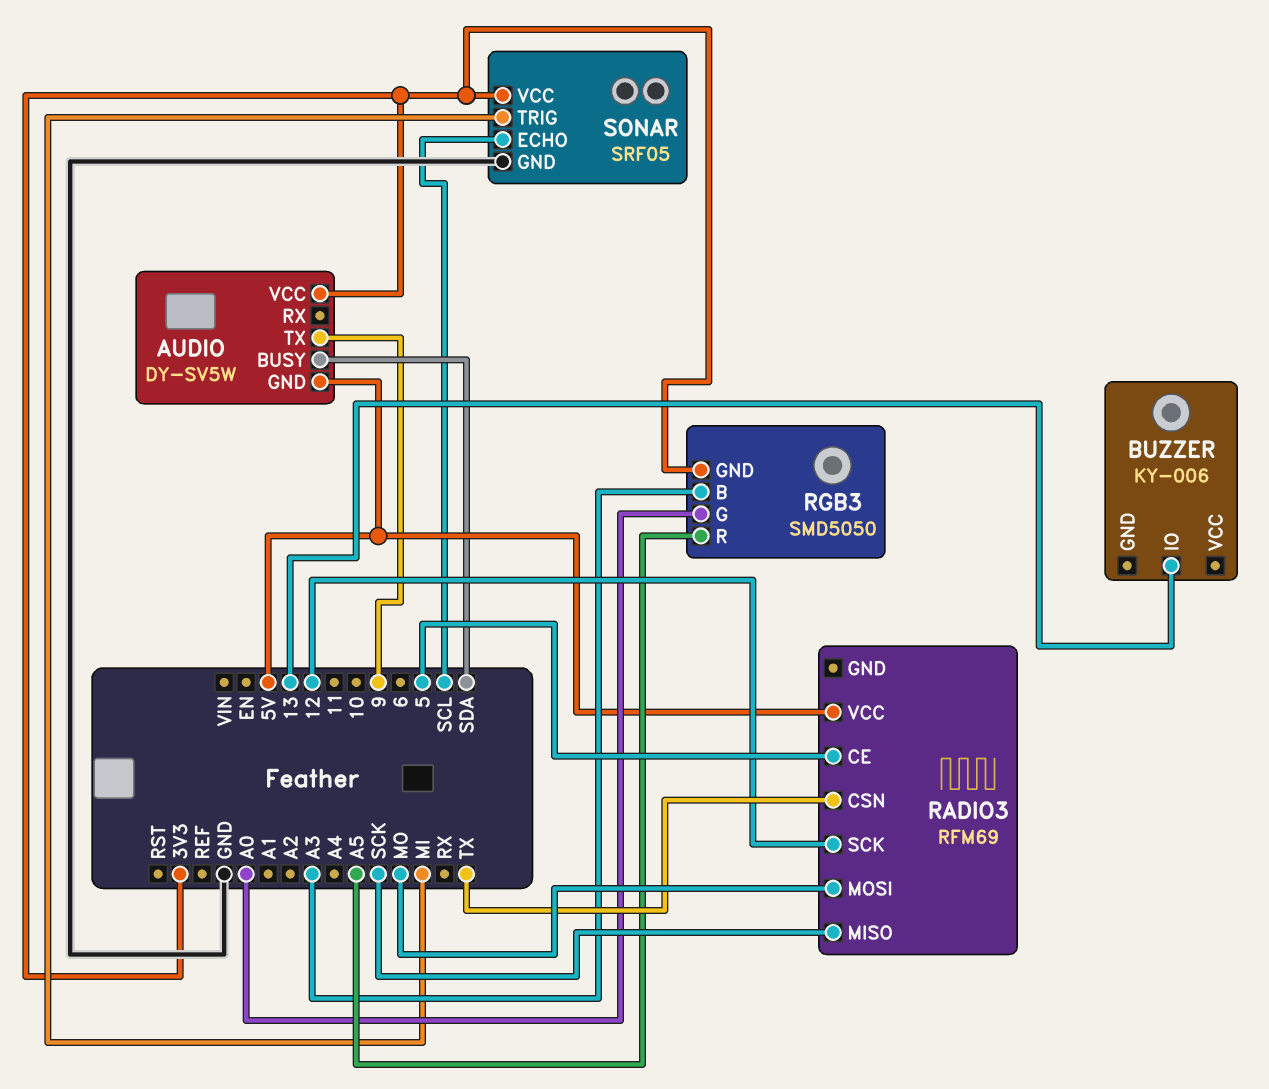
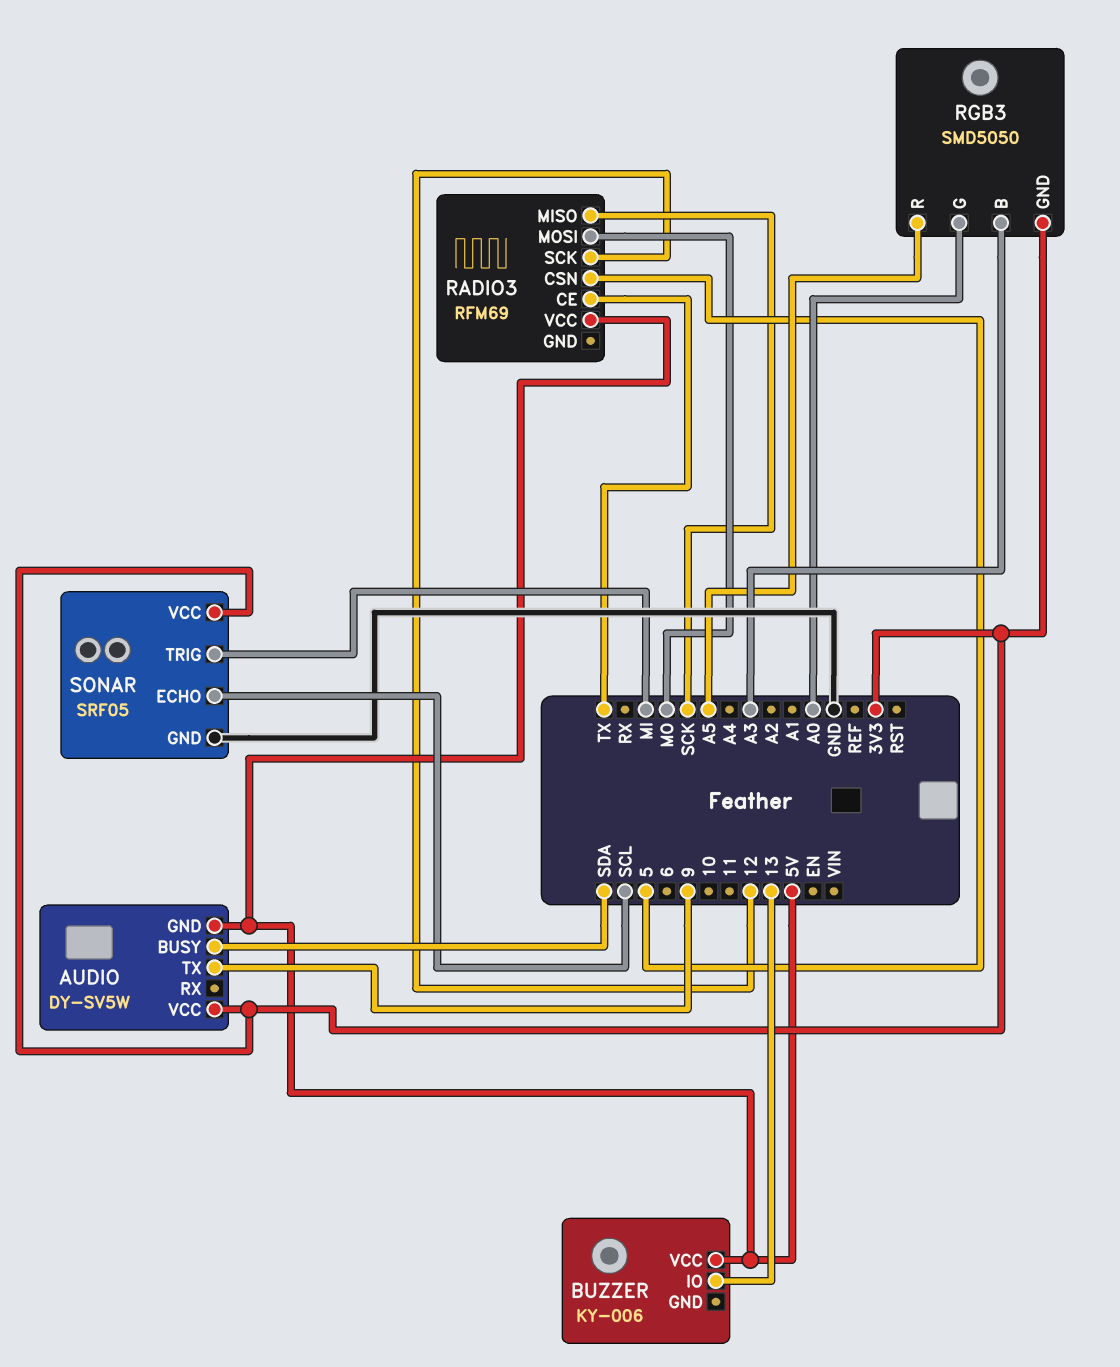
BUZZER pin VCC: none -> 5V
RADIO3 pin CE: 5 -> TX
RADIO3 pin CSN: TX -> 5

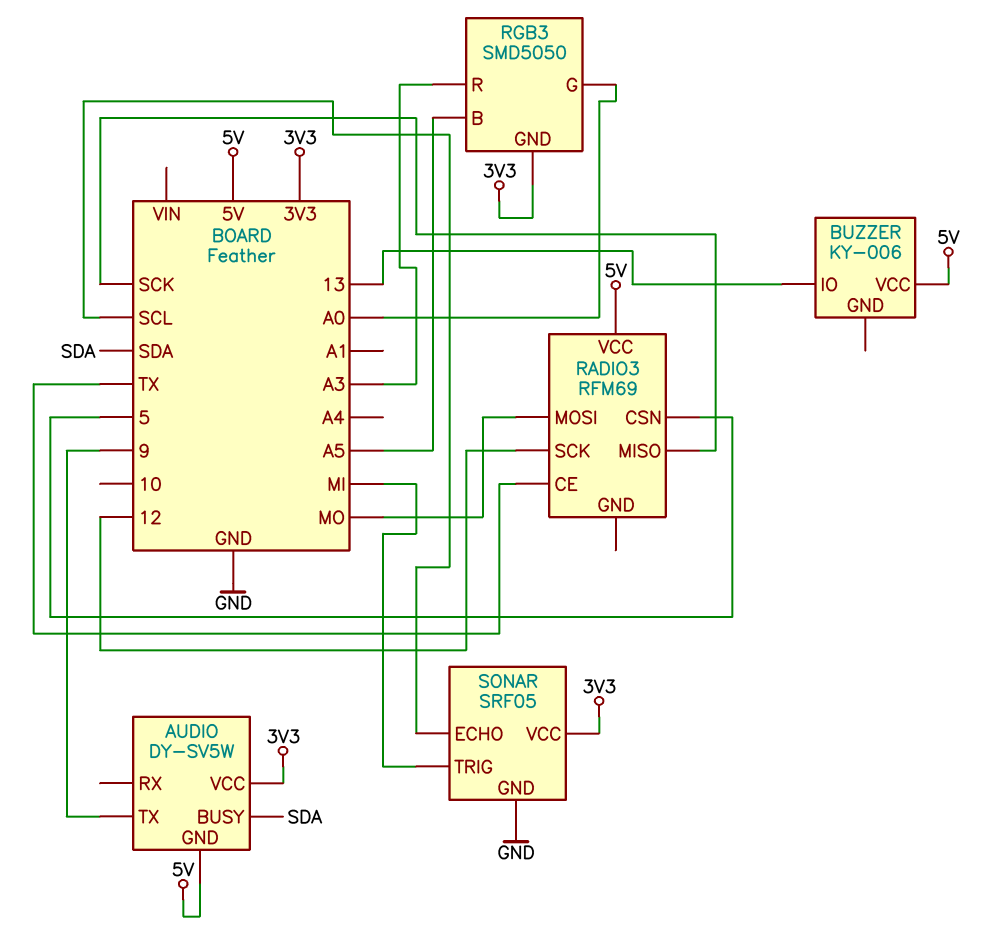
RGB3 pin B: A3 -> A5
RGB3 pin R: A5 -> A3

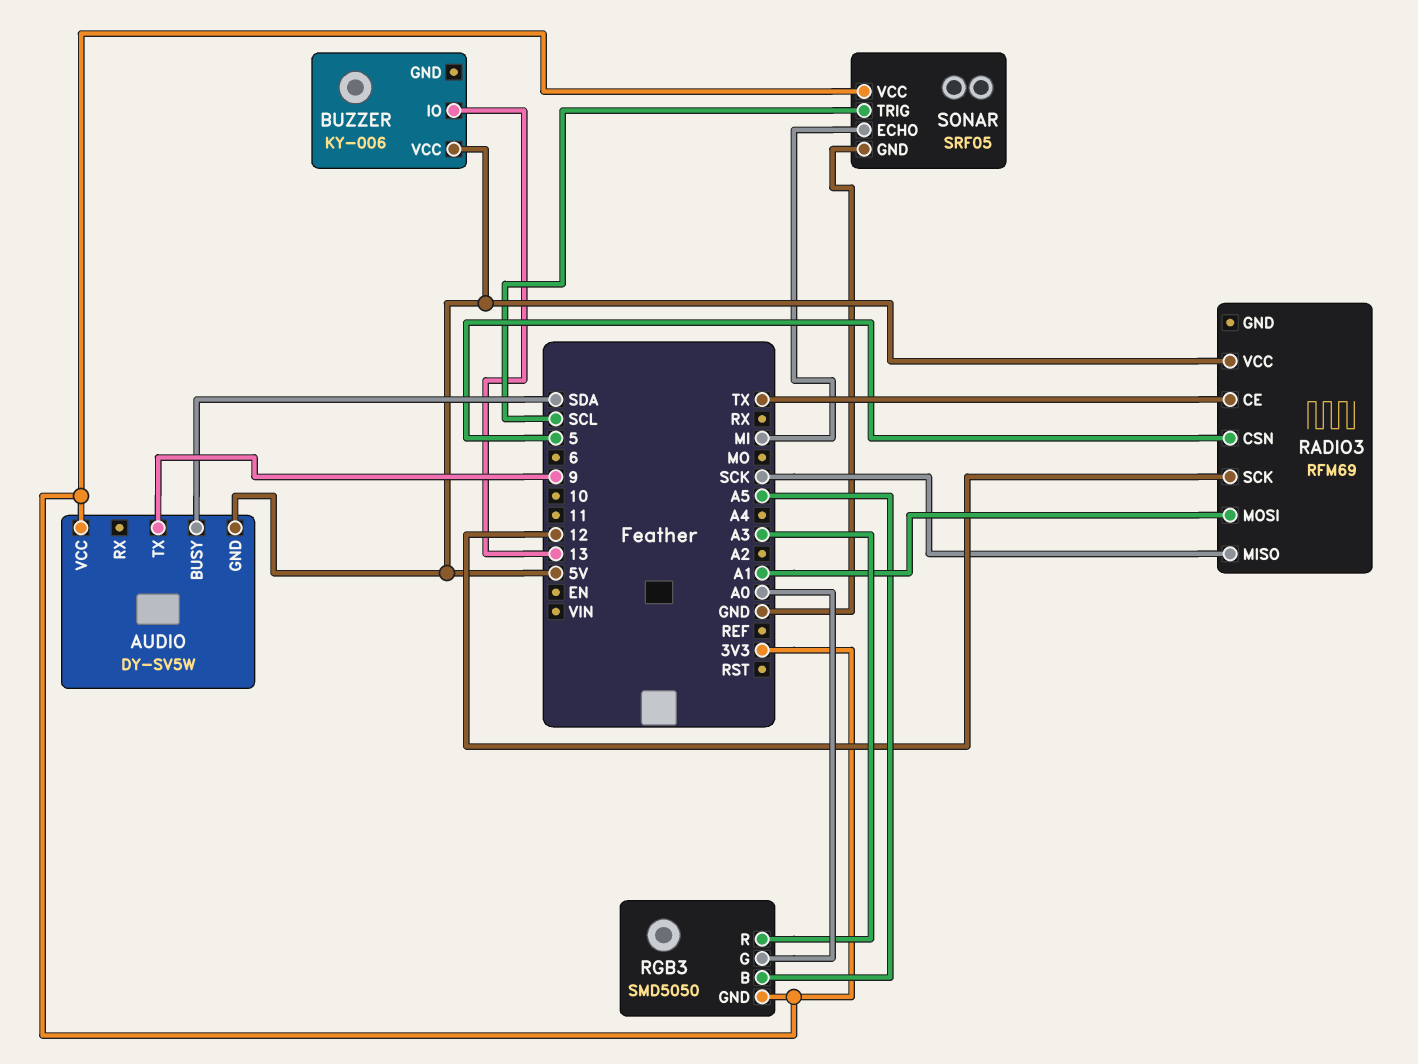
RADIO3 pin MOSI: MO -> A1
SONAR pin ECHO: SCL -> MI
SONAR pin TRIG: MI -> SCL

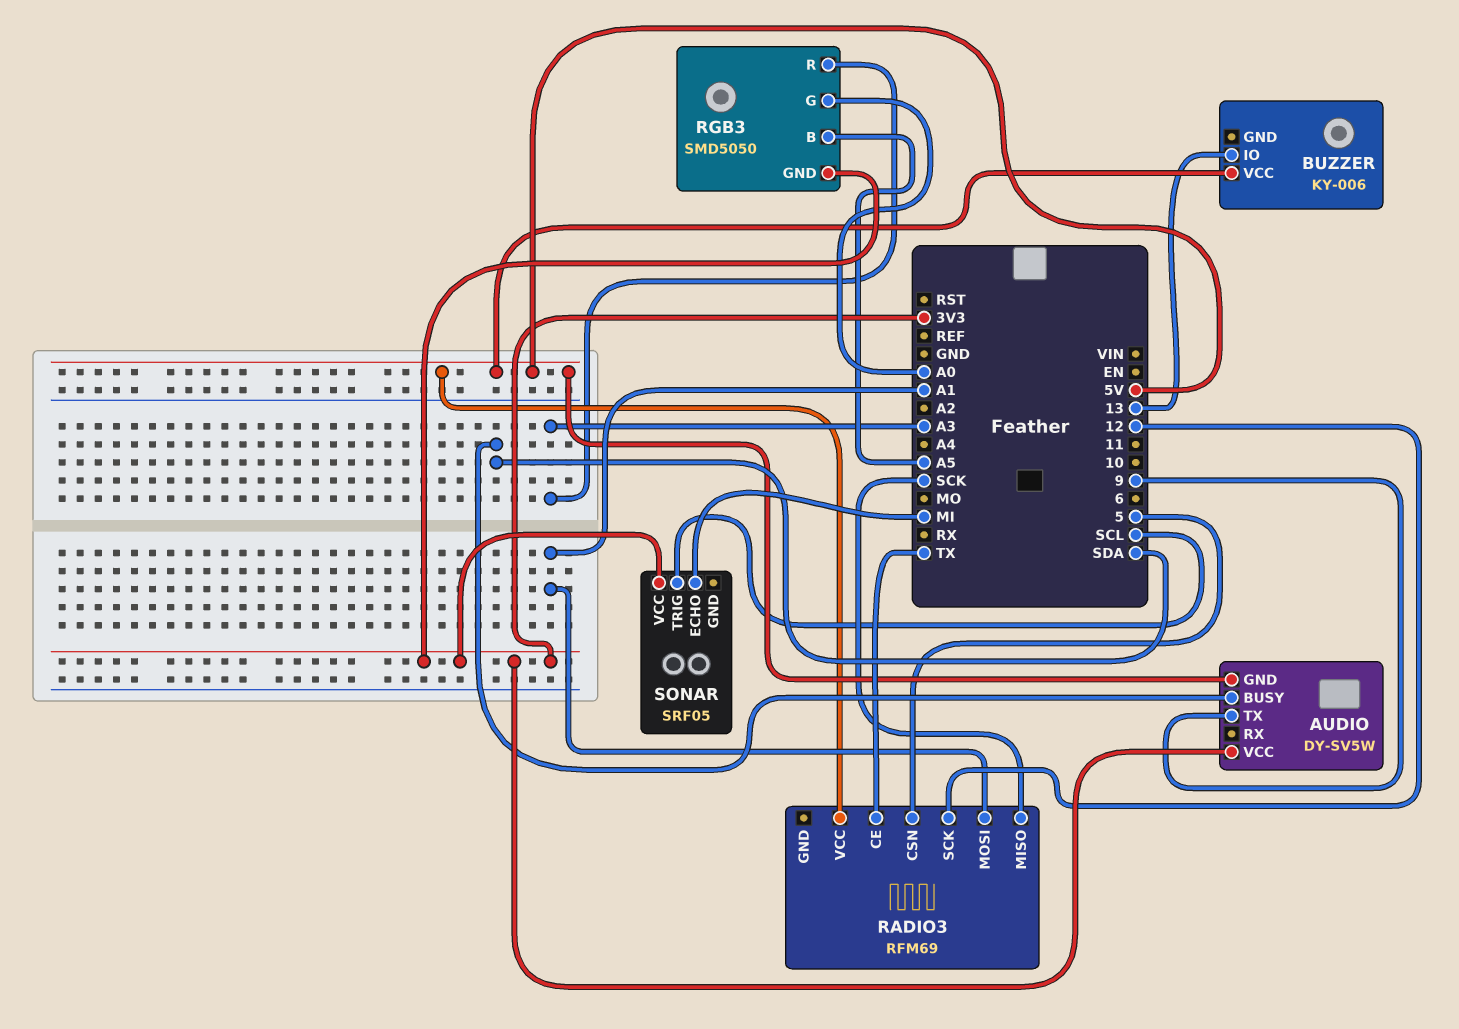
SONAR pin GND: GND -> none

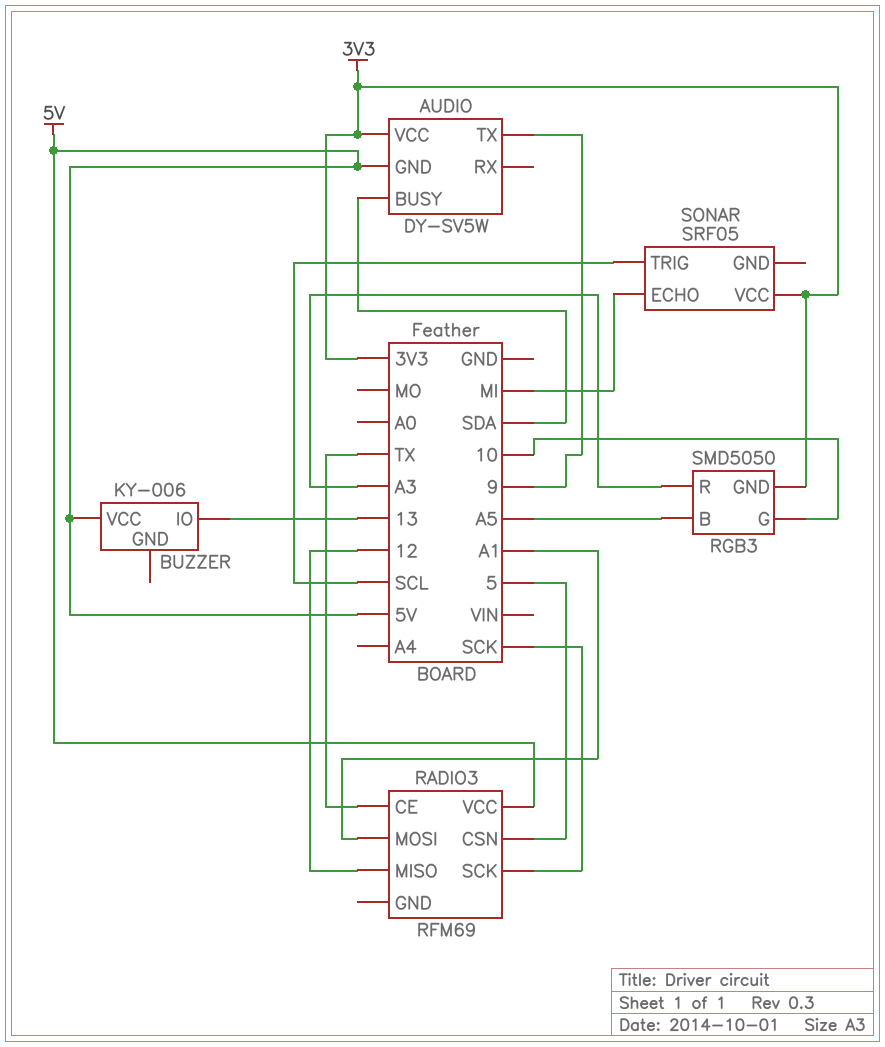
RADIO3 pin MISO: SCK -> 12
RADIO3 pin SCK: 12 -> SCK
RGB3 pin G: A0 -> 10

